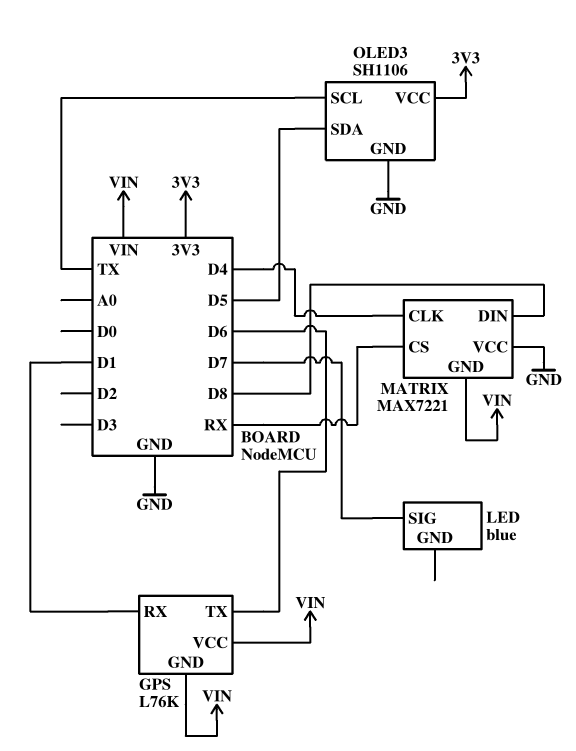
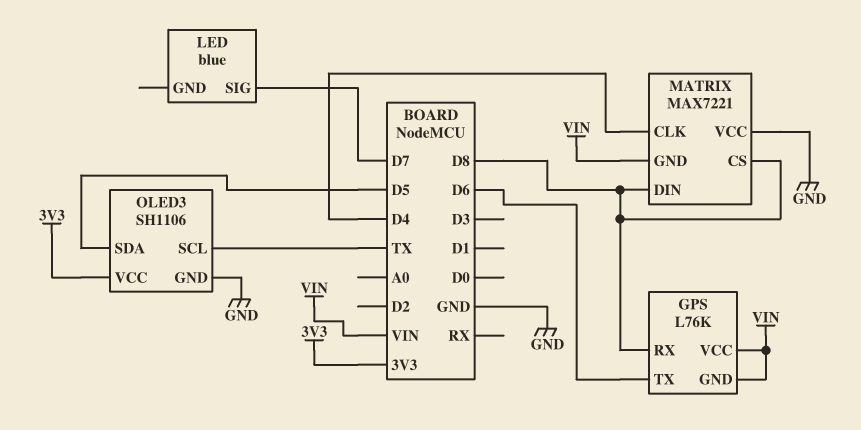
GPS pin RX: D1 -> D8
MATRIX pin CS: RX -> D8

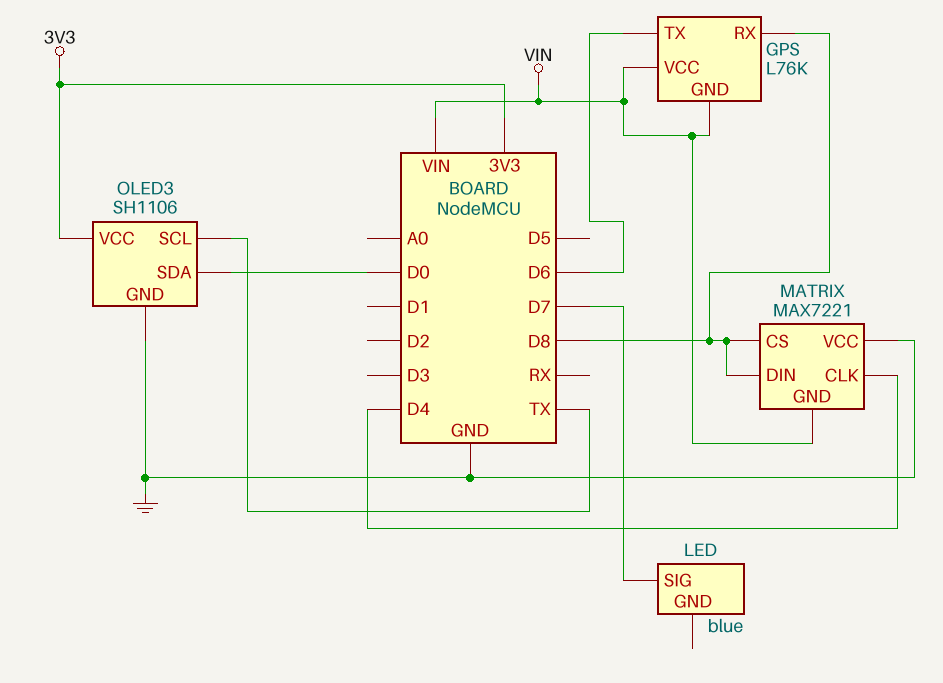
OLED3 pin SDA: D5 -> D0

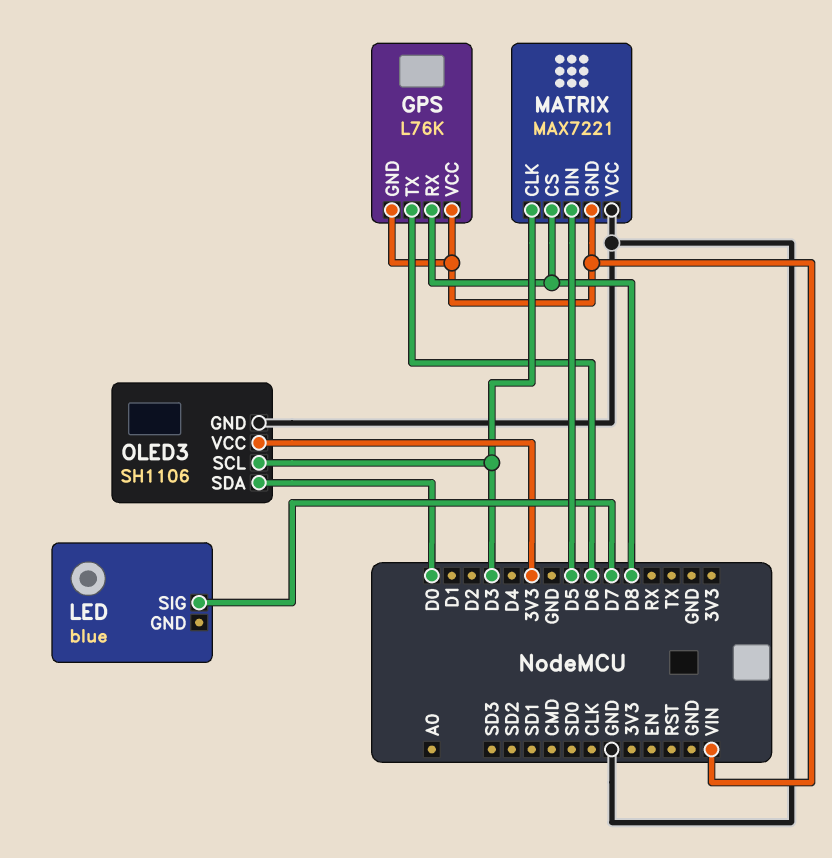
MATRIX pin CLK: D4 -> D3
MATRIX pin DIN: D8 -> D5
OLED3 pin SCL: TX -> D3

